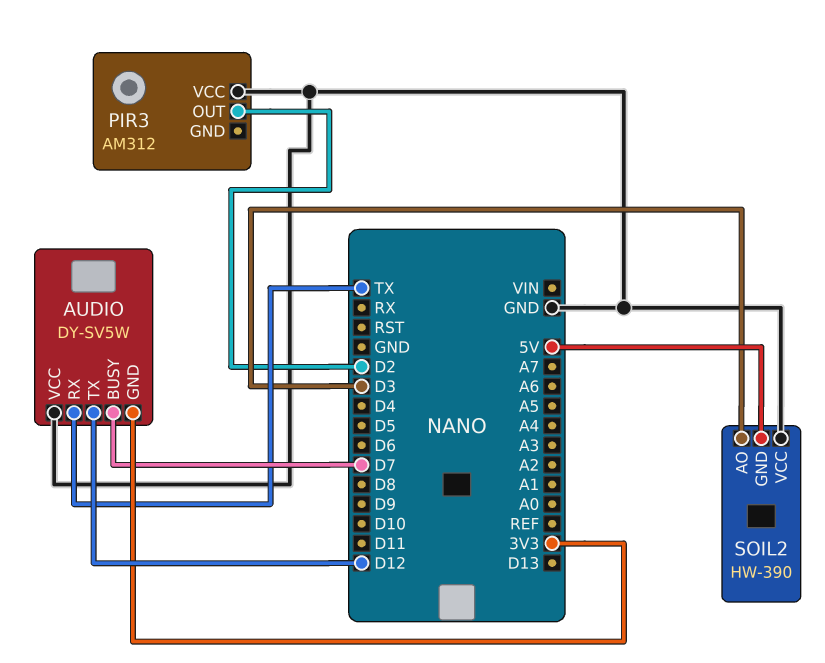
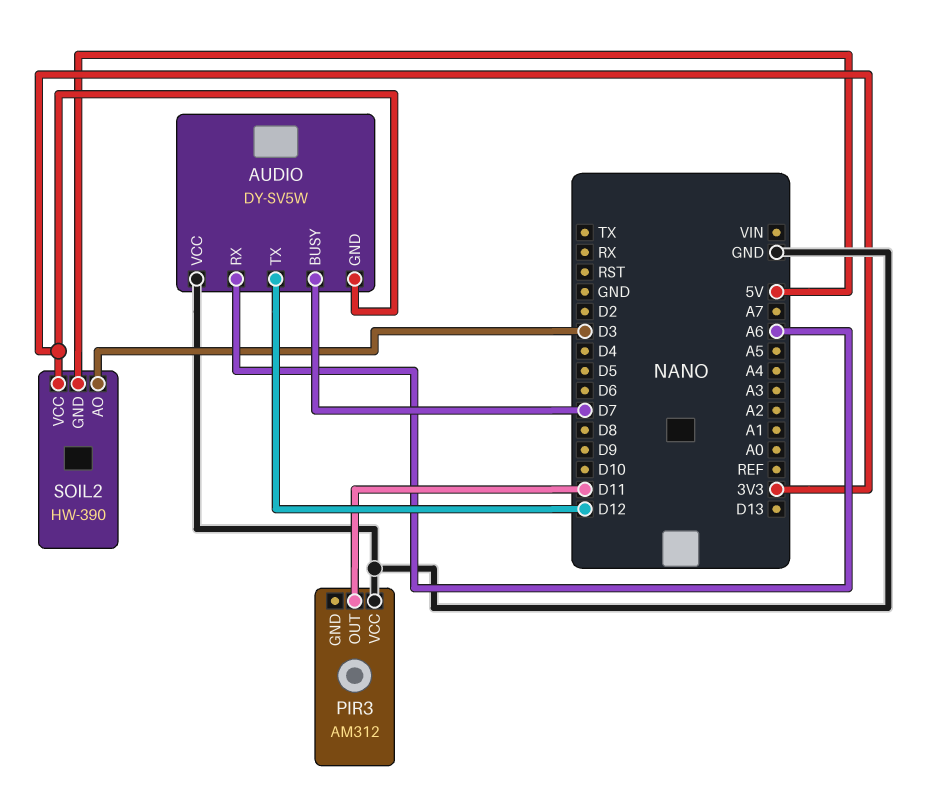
AUDIO pin RX: TX -> A6
PIR3 pin OUT: D2 -> D11
SOIL2 pin VCC: GND -> 3V3

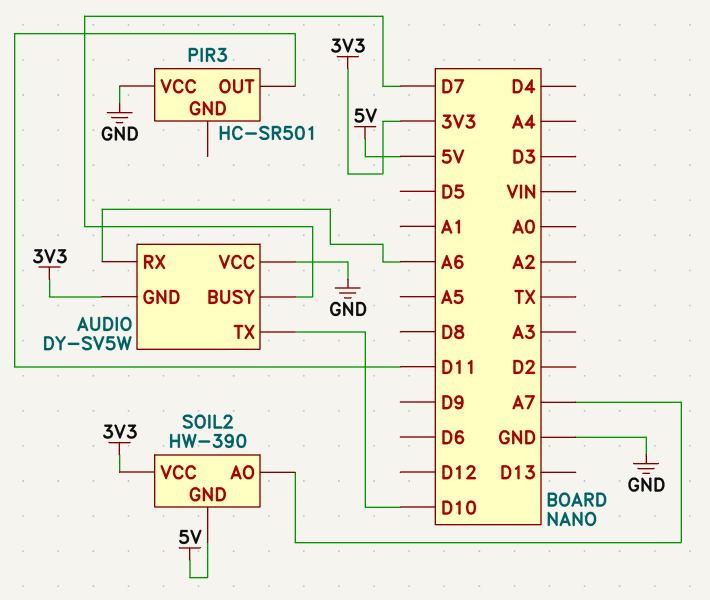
AUDIO pin TX: D12 -> D10
PIR3: AM312 -> HC-SR501
SOIL2 pin AO: D3 -> A7

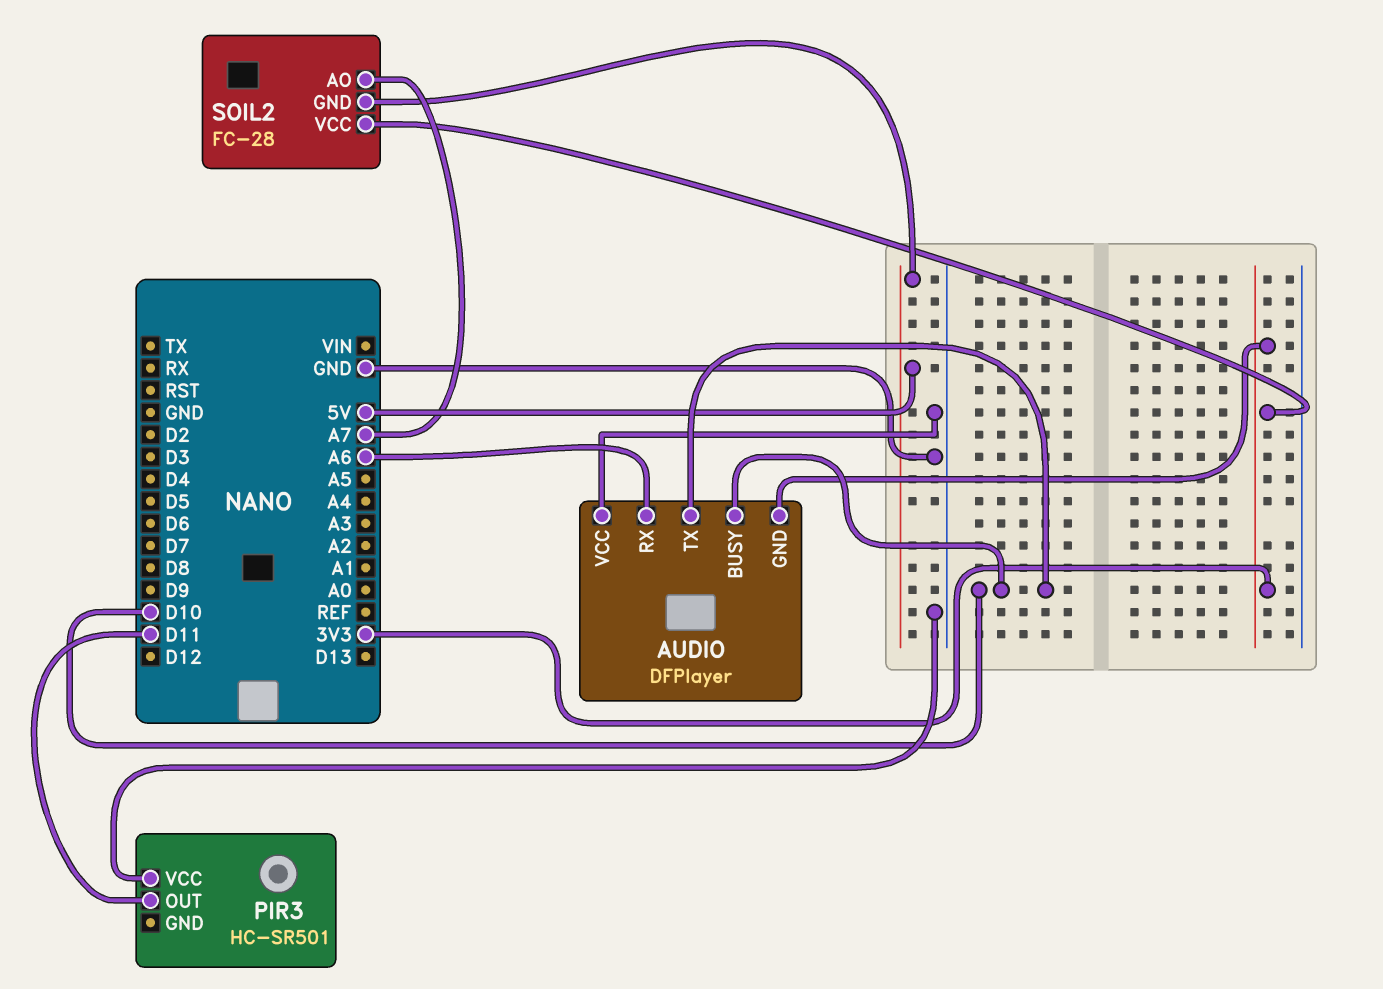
AUDIO: DY-SV5W -> DFPlayer
AUDIO pin BUSY: D7 -> D10
SOIL2: HW-390 -> FC-28

